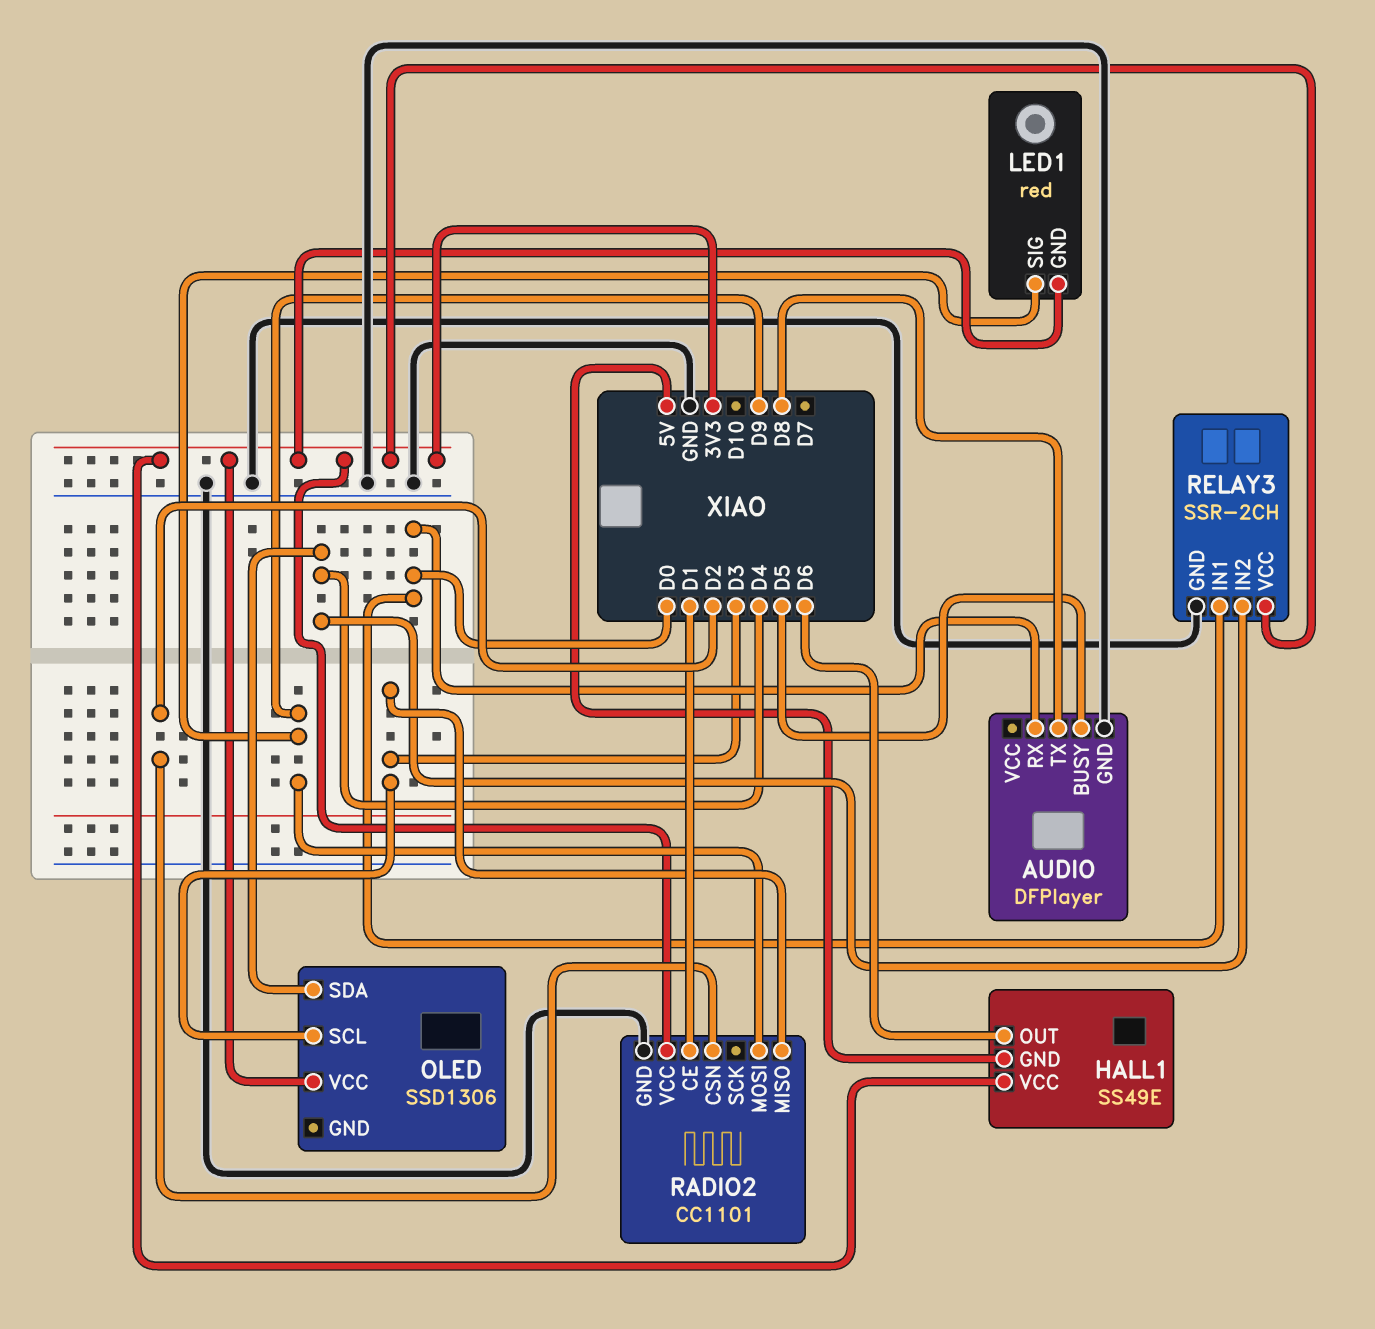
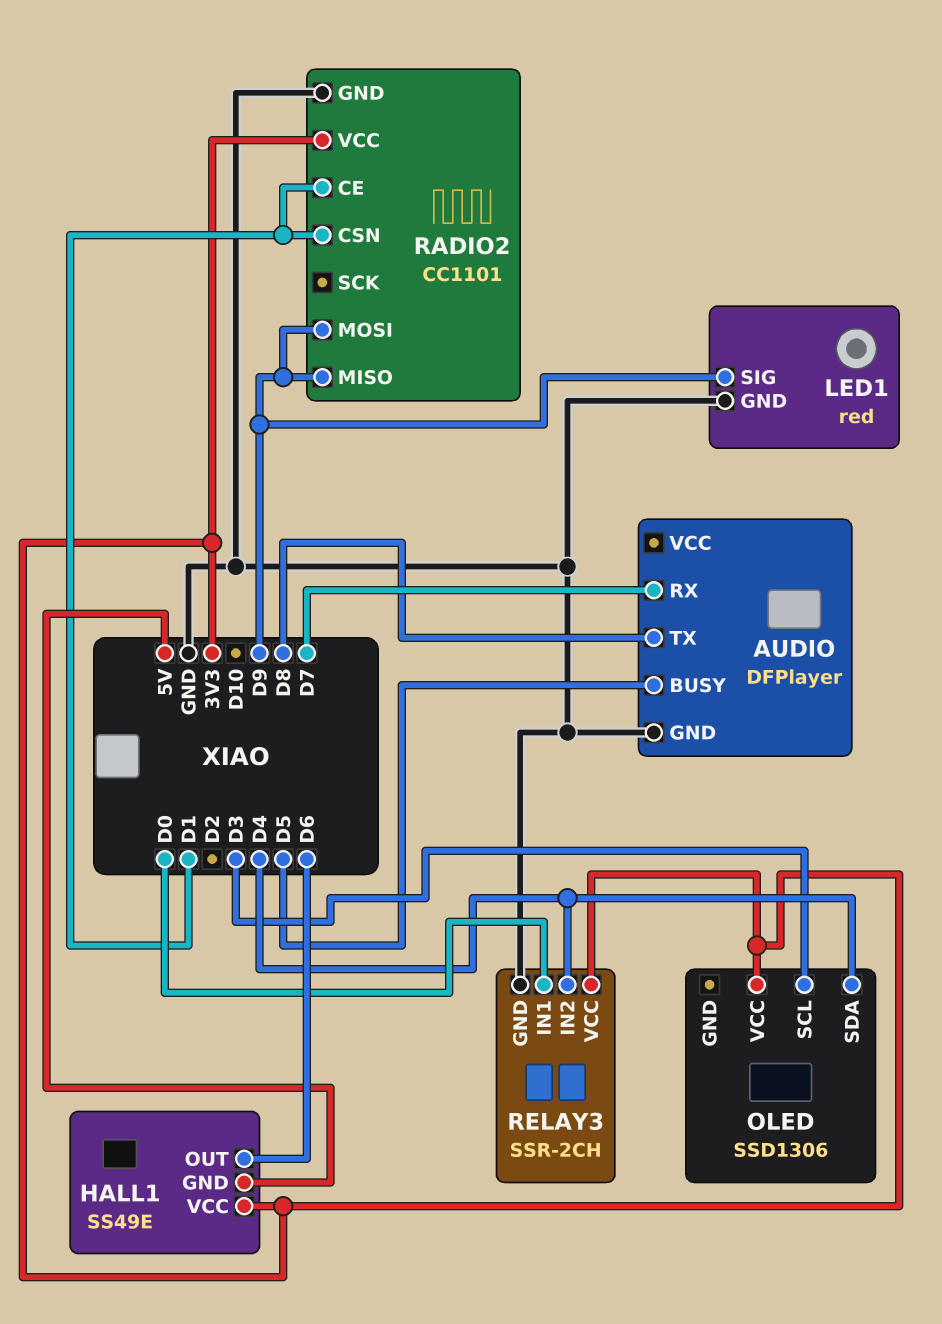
AUDIO pin RX: D0 -> D7
LED1 pin GND: 3V3 -> GND
RADIO2 pin CSN: D2 -> D1
RADIO2 pin MISO: D3 -> D9

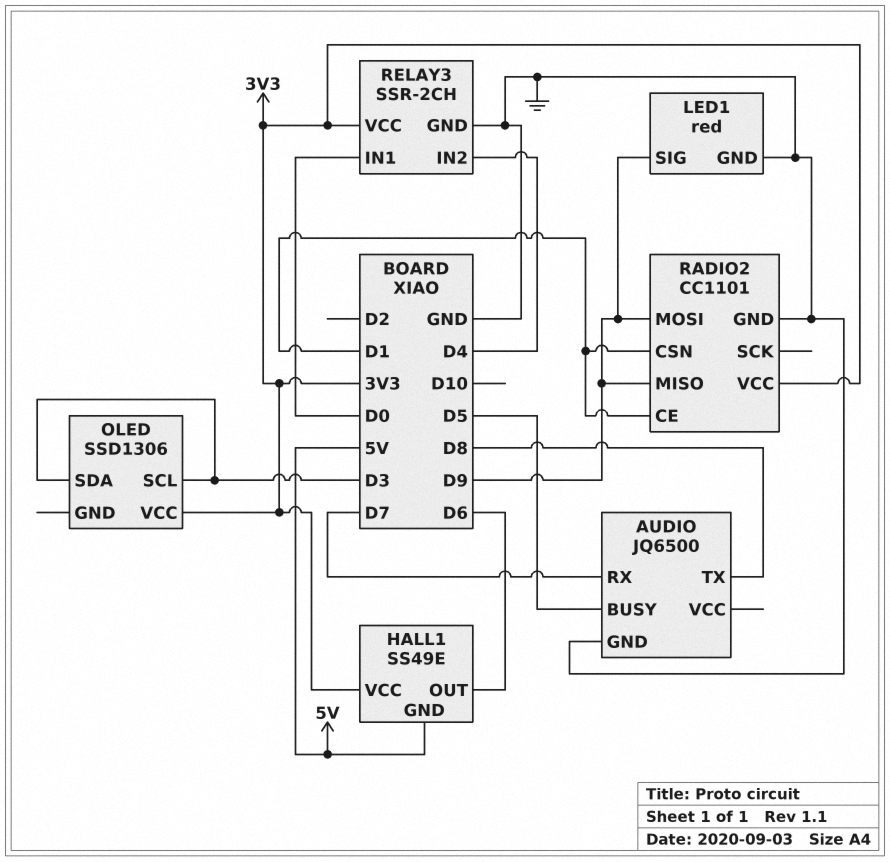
AUDIO: DFPlayer -> JQ6500
OLED pin SDA: D4 -> D3

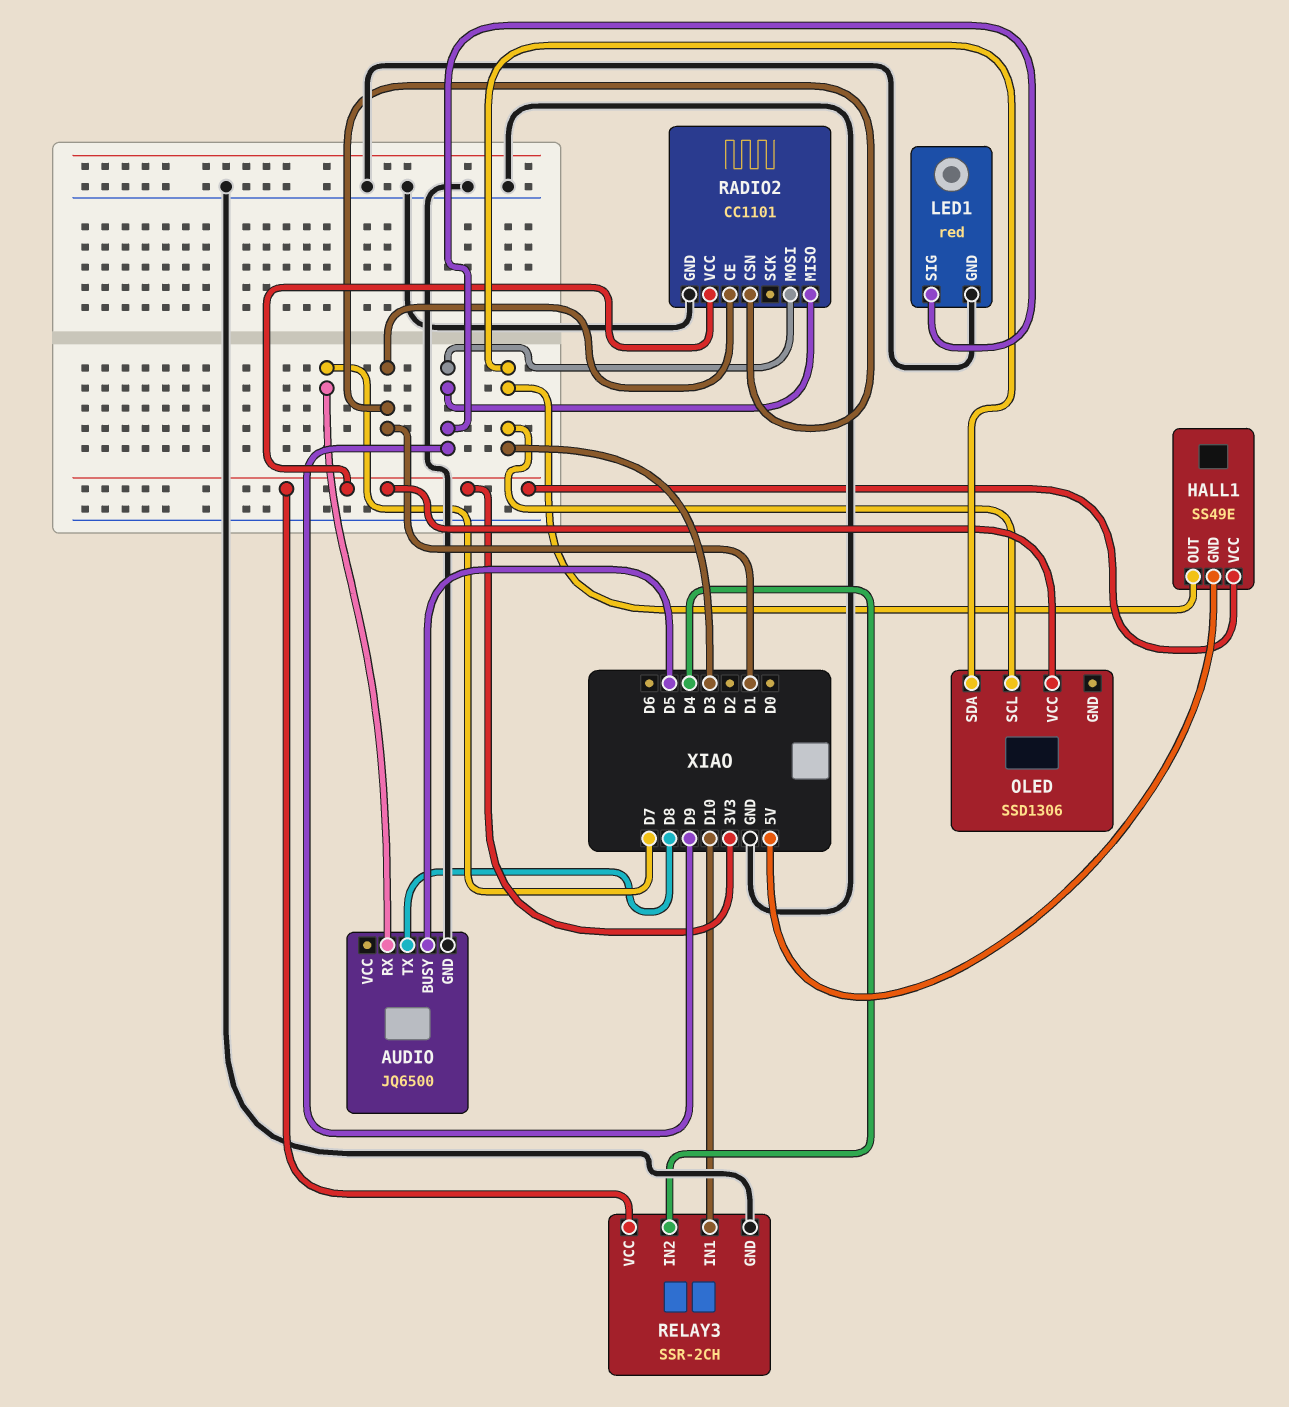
HALL1 pin OUT: D6 -> D3
RELAY3 pin IN1: D0 -> D10

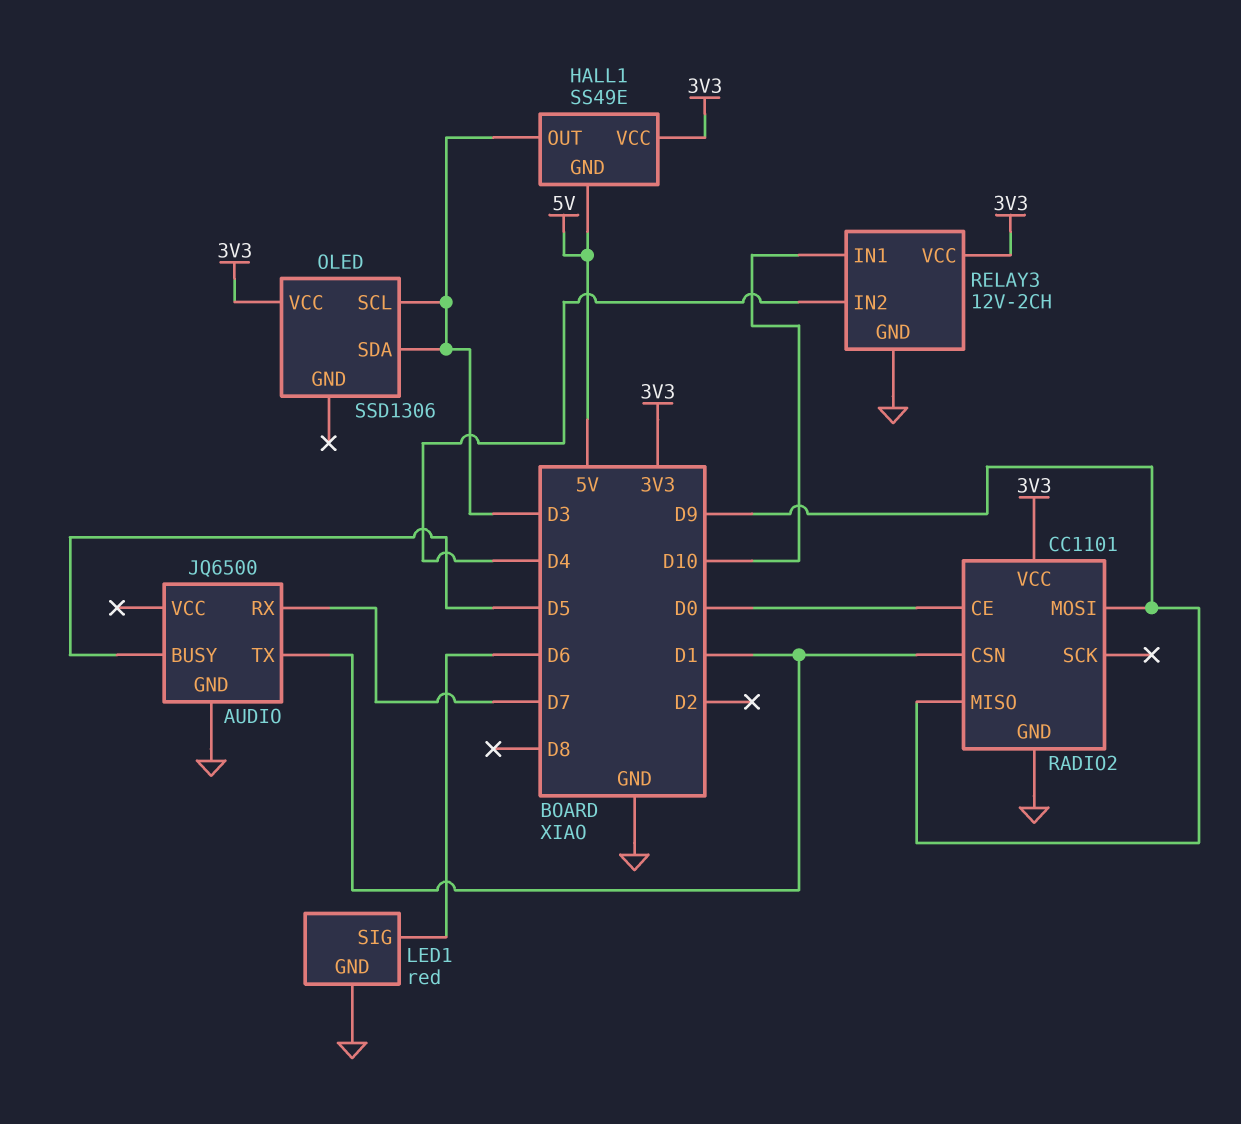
AUDIO pin TX: D8 -> D1
LED1 pin SIG: D9 -> D6
RADIO2 pin CE: D1 -> D0
RELAY3: SSR-2CH -> 12V-2CH

